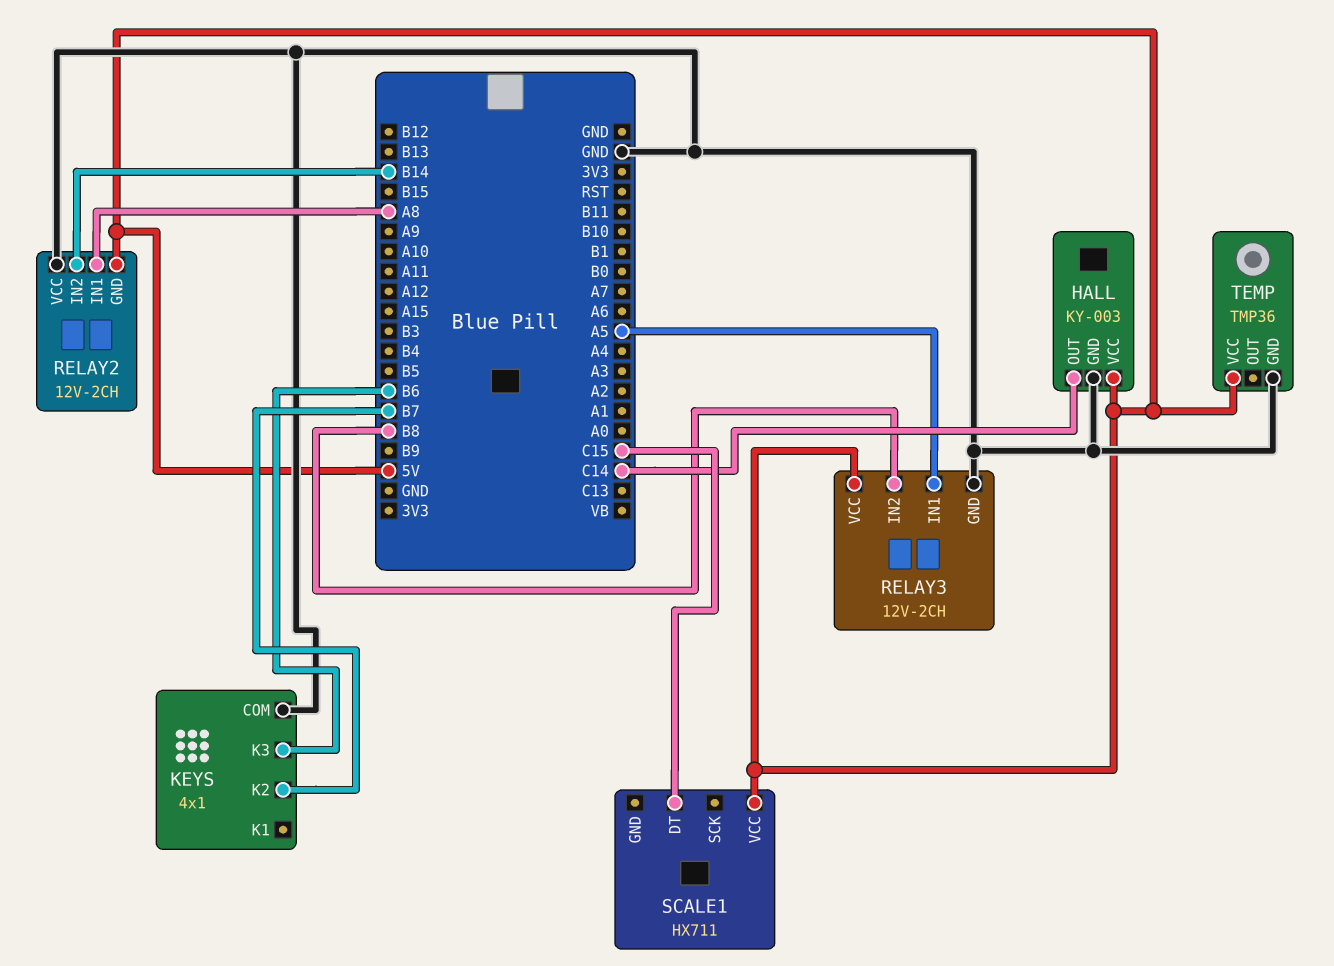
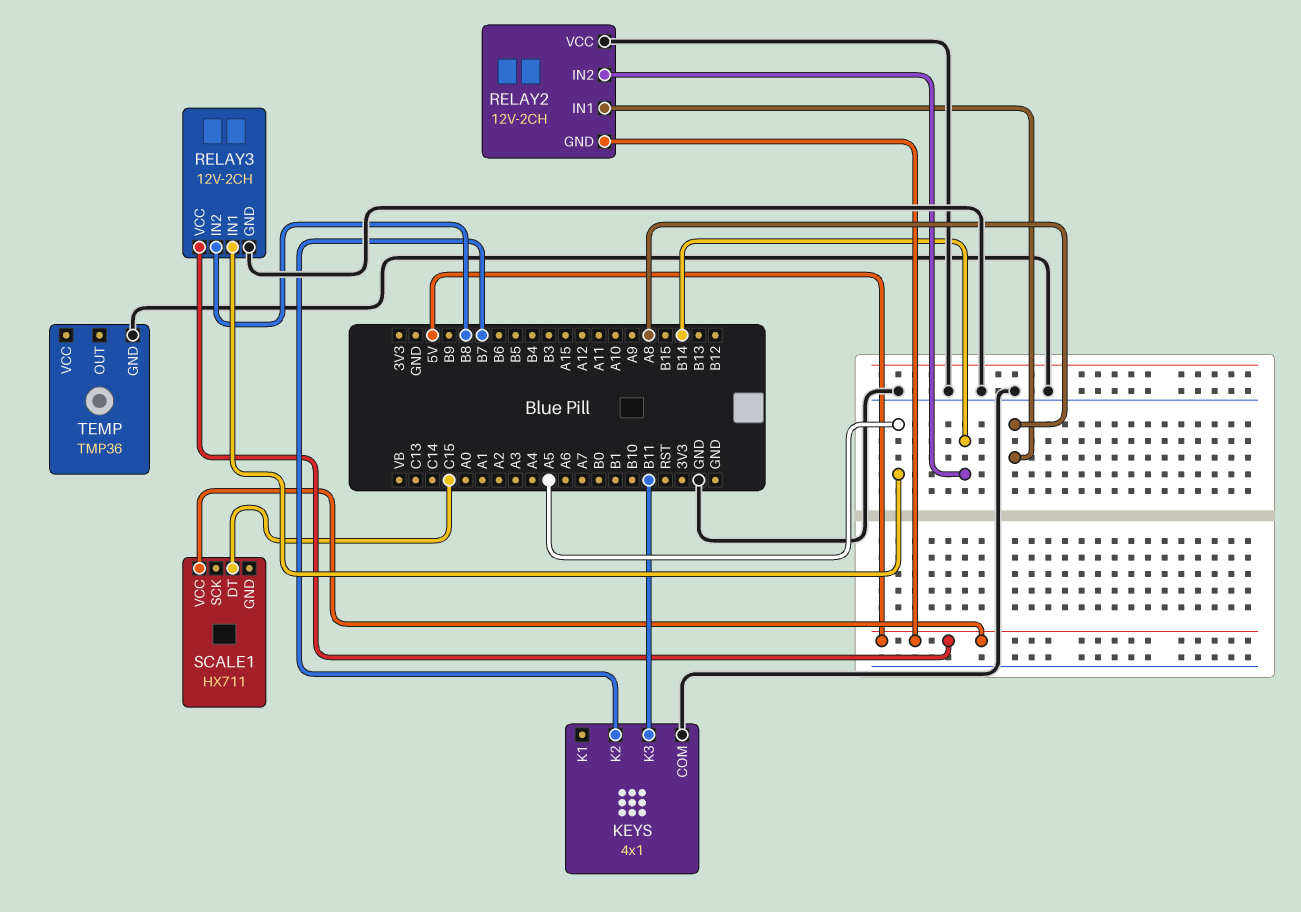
HALL: KY-003 -> none
HALL pin GND: GND -> none
HALL pin OUT: C14 -> none
HALL pin VCC: 5V -> none
KEYS pin K3: B6 -> B11
TEMP pin VCC: 5V -> none

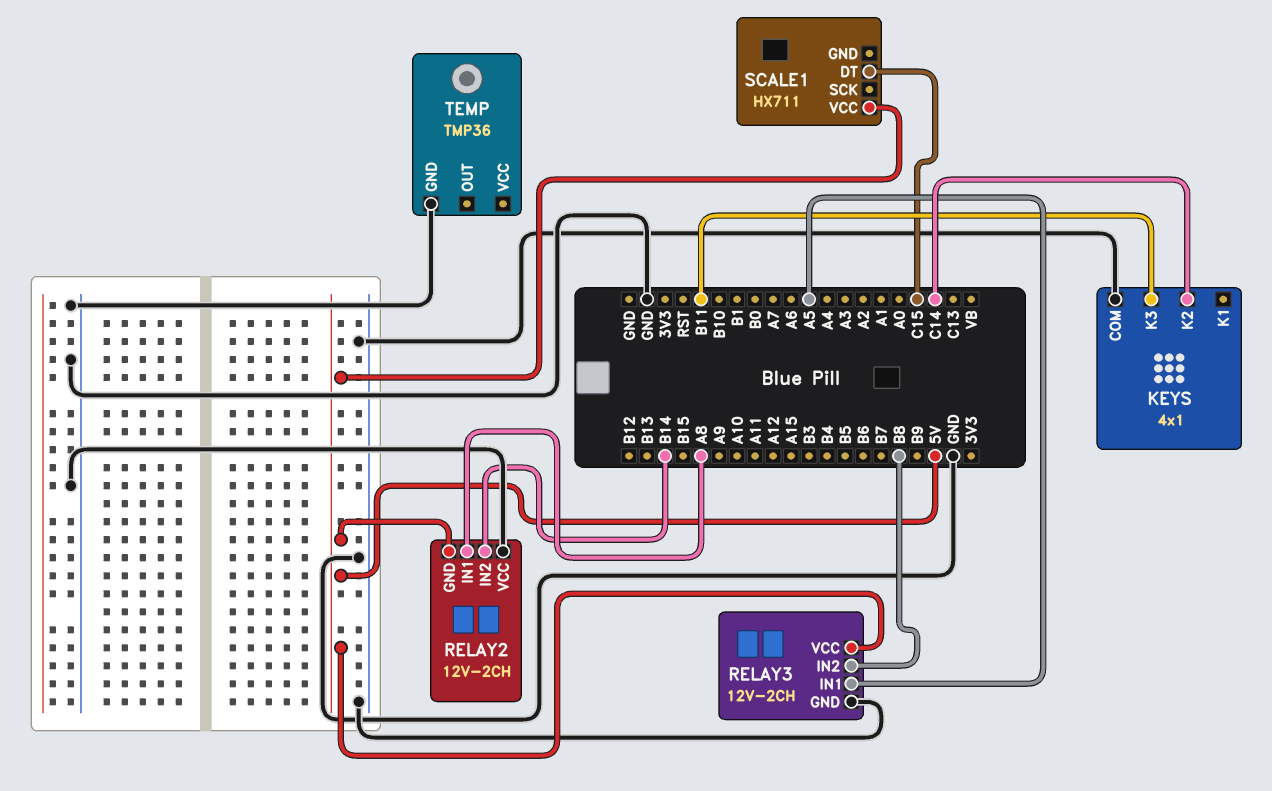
KEYS pin K2: B7 -> C14

